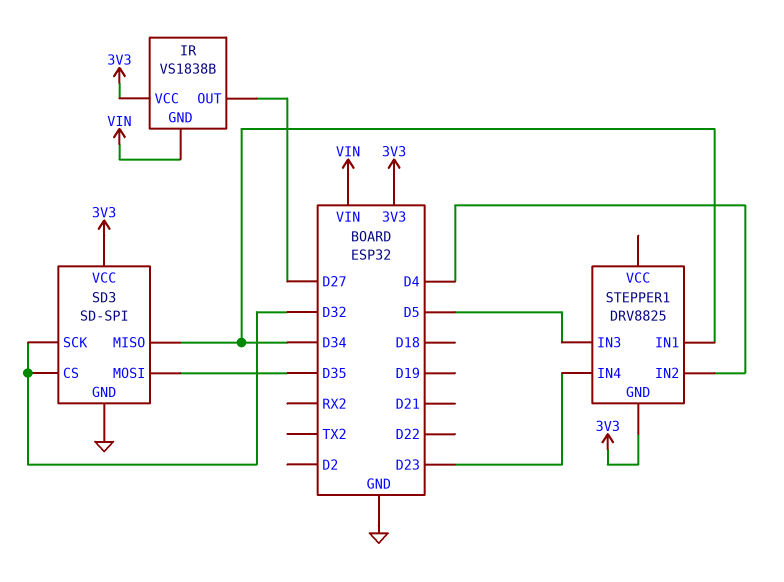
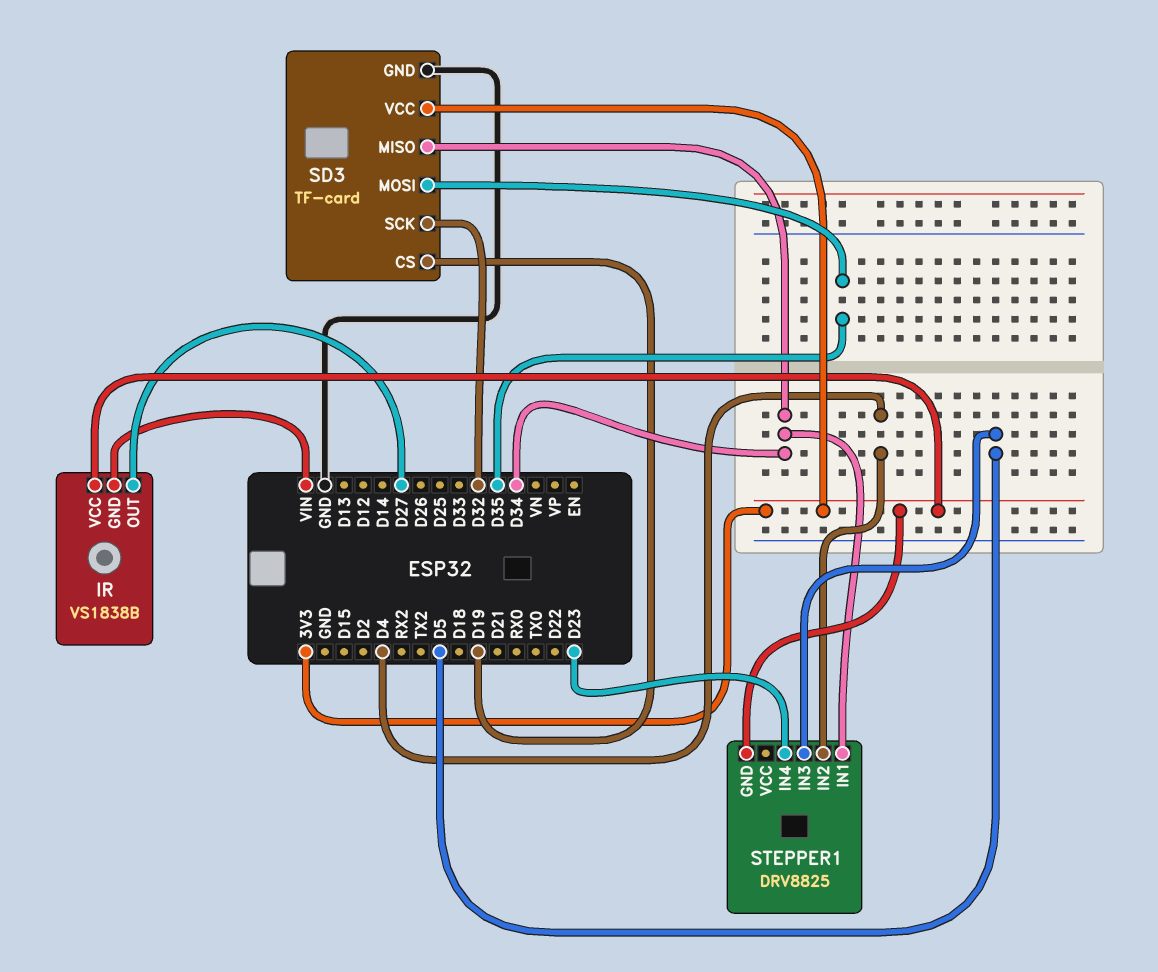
SD3: SD-SPI -> TF-card
SD3 pin CS: D32 -> D19

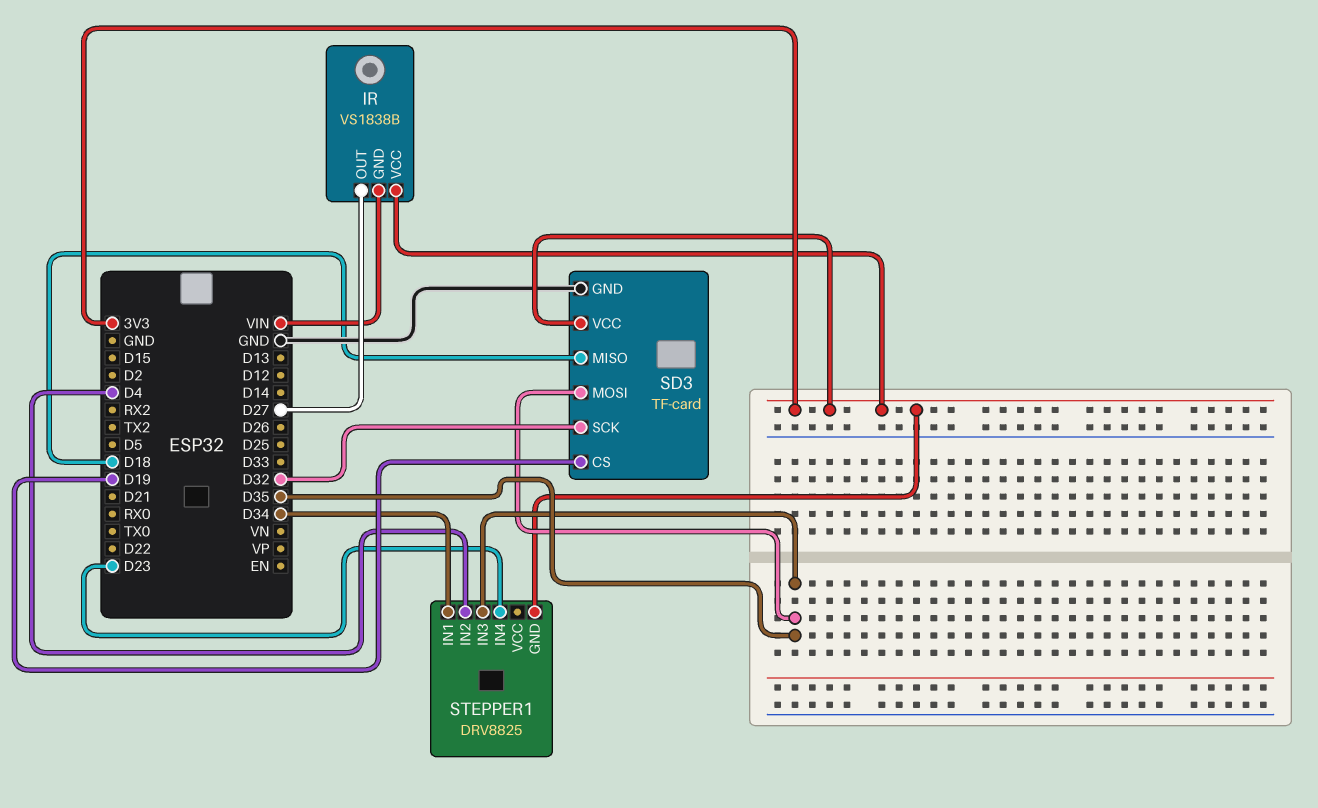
SD3 pin MISO: D34 -> D18
STEPPER1 pin IN3: D5 -> D35

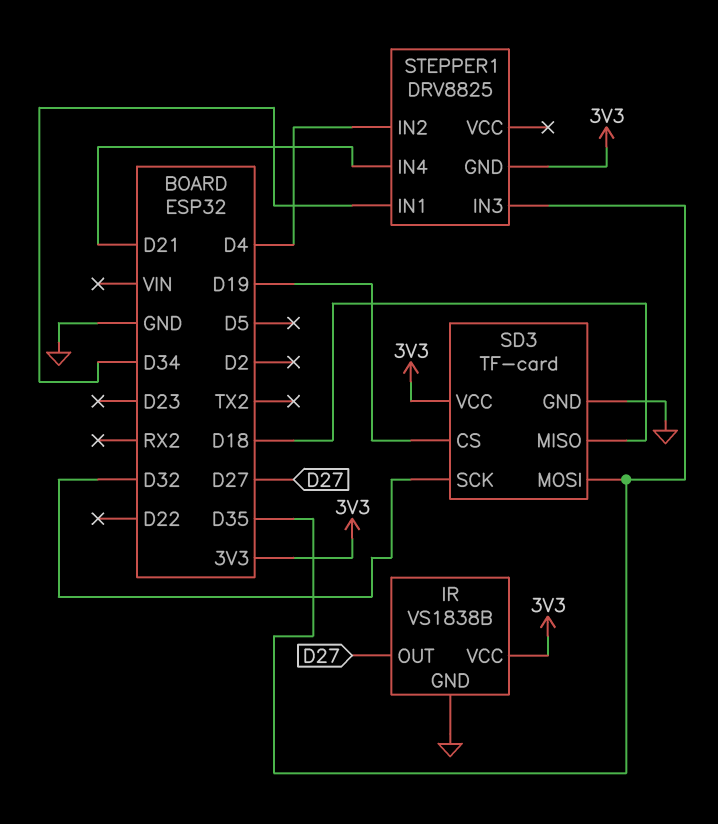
IR pin GND: VIN -> GND
STEPPER1 pin IN4: D23 -> D21

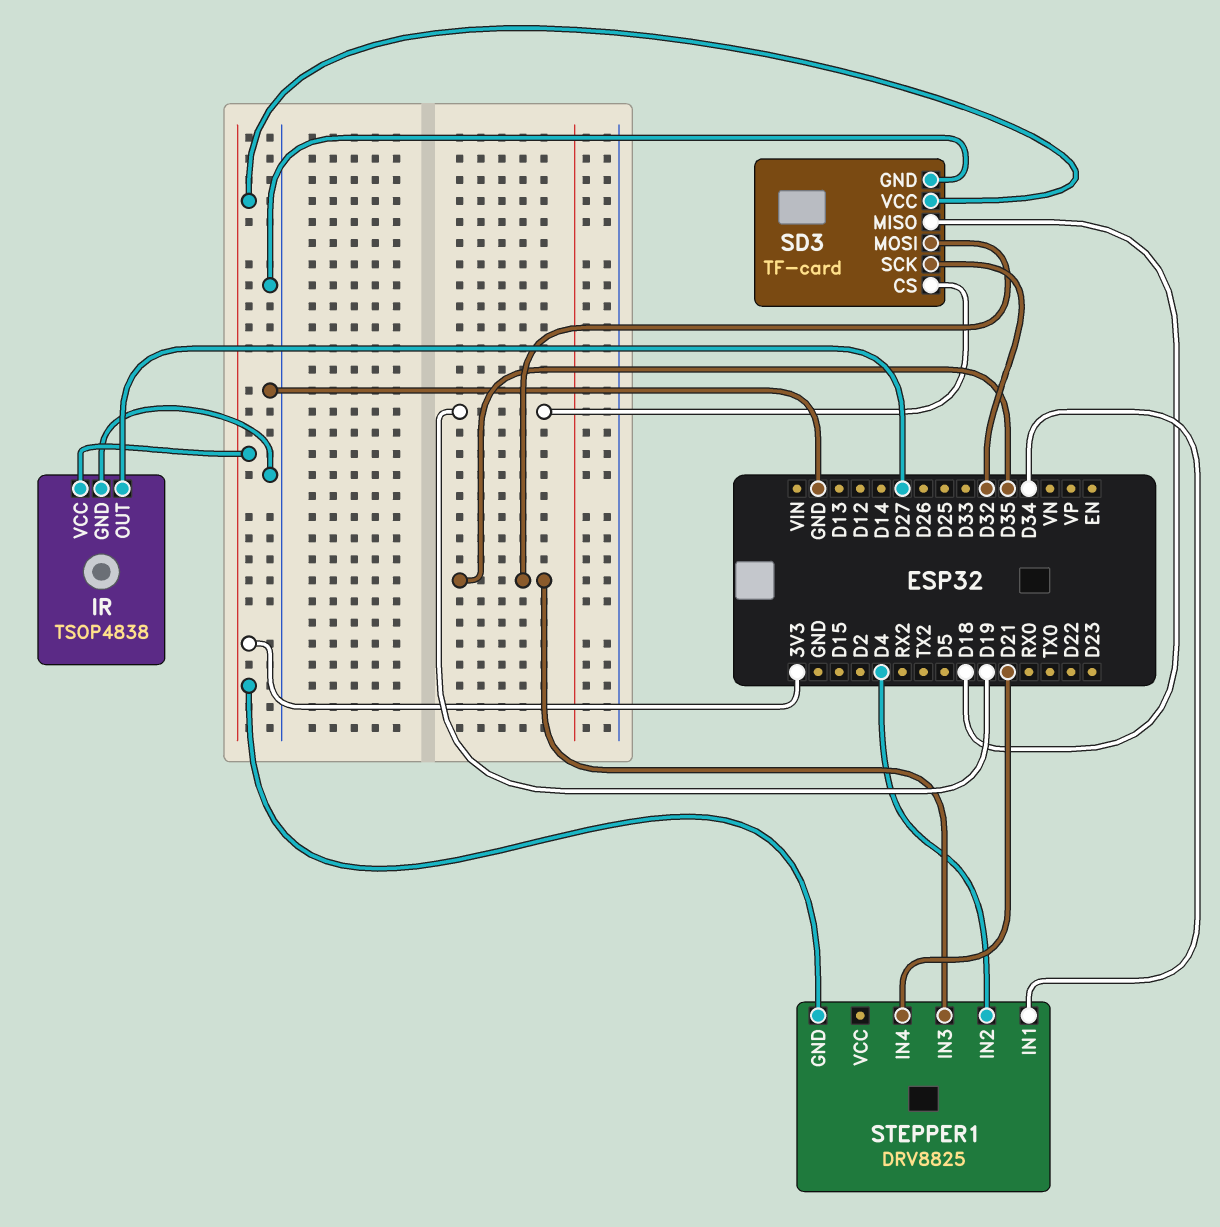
IR: VS1838B -> TSOP4838

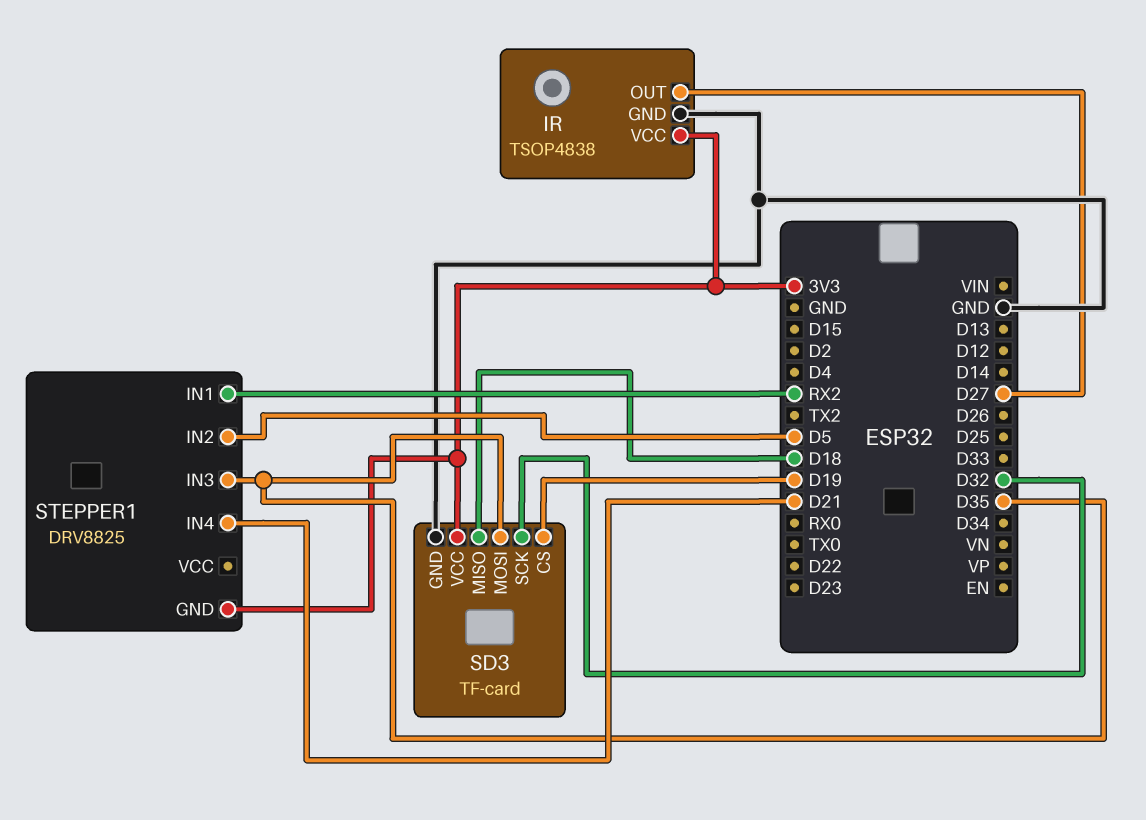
STEPPER1 pin IN1: D34 -> RX2
STEPPER1 pin IN2: D4 -> D5

